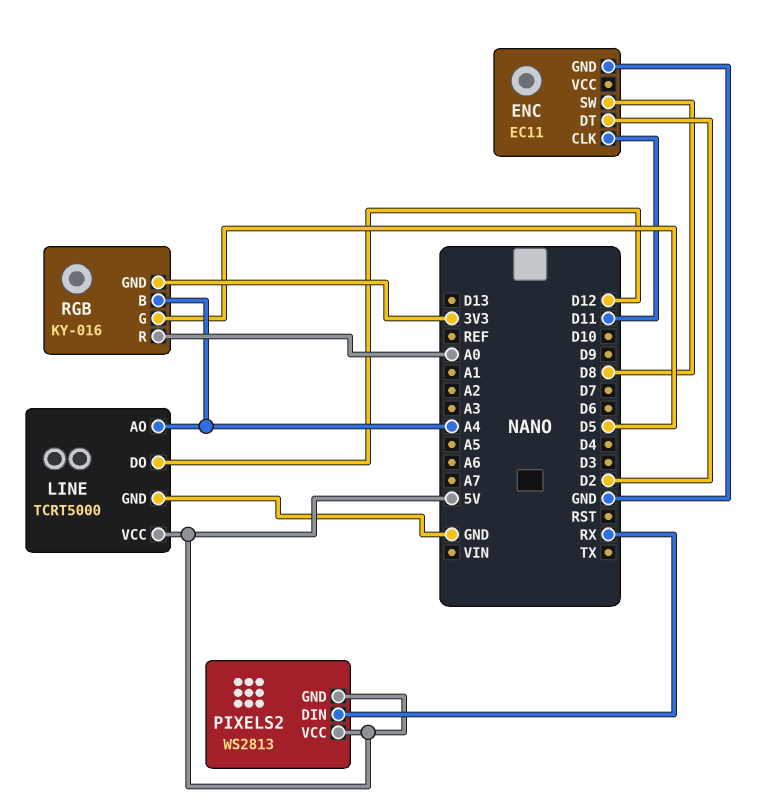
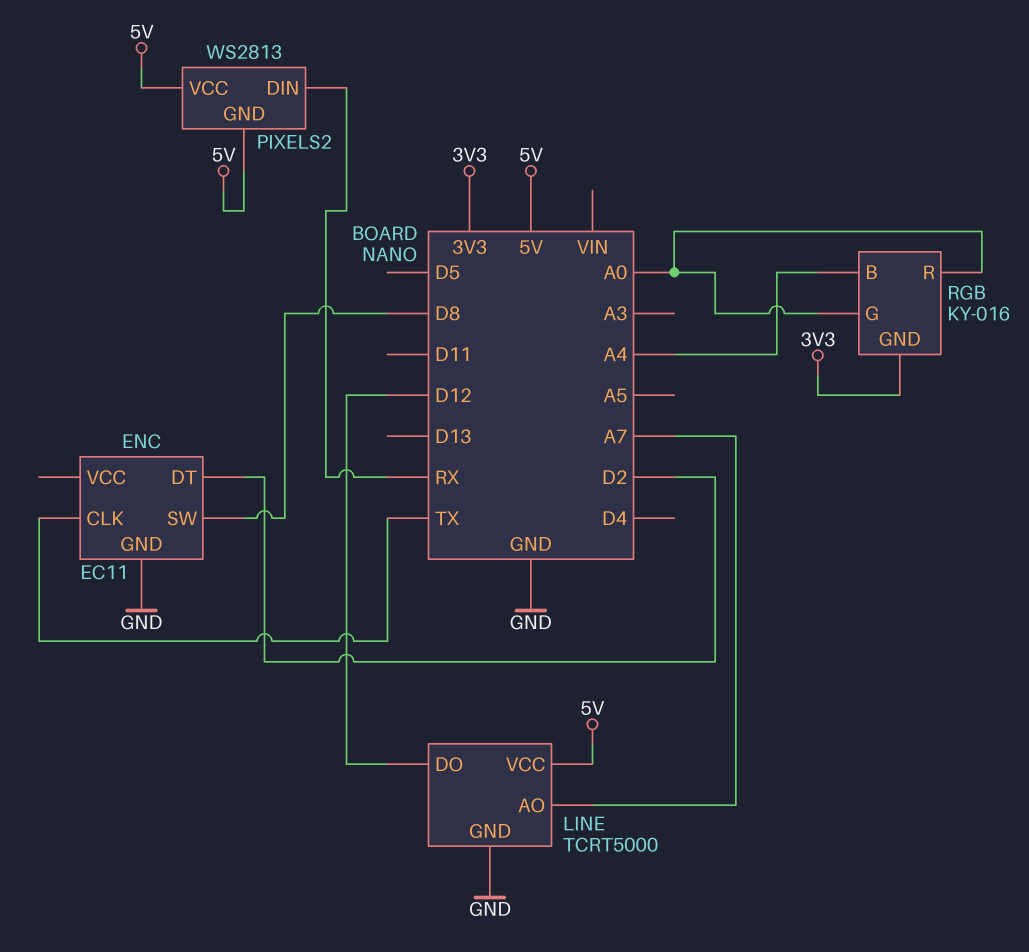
ENC pin CLK: D11 -> TX
LINE pin AO: A4 -> A7
RGB pin G: D5 -> A0

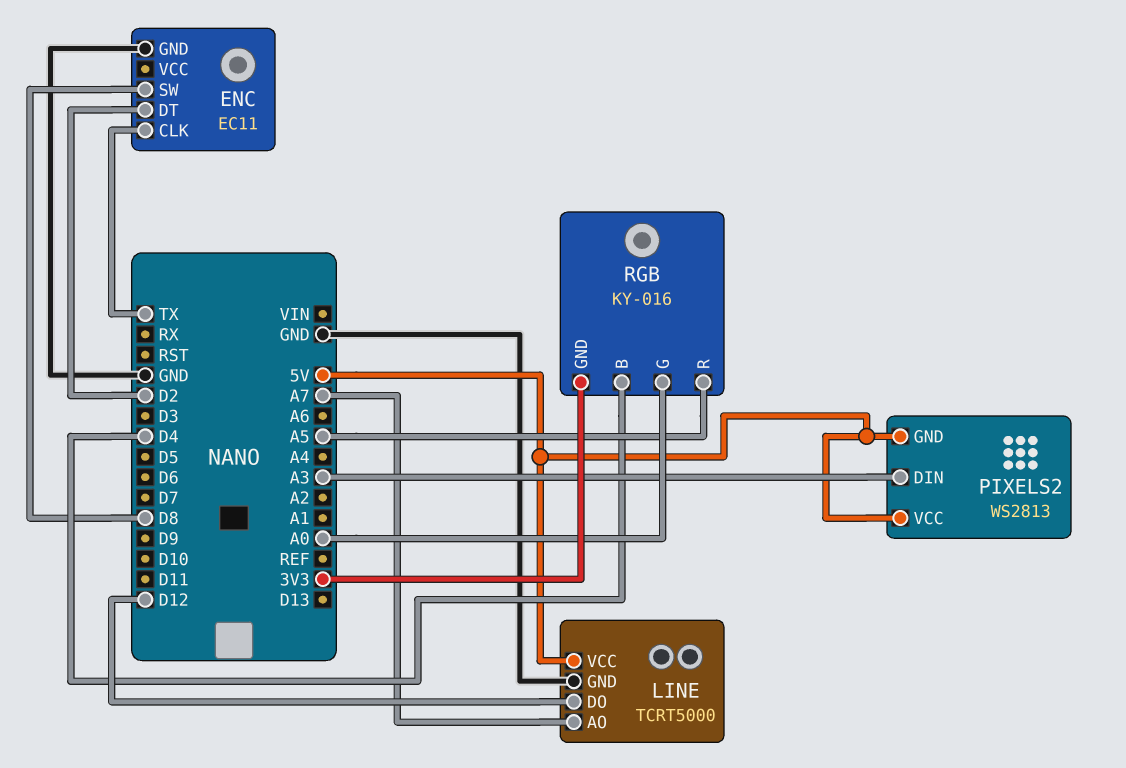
PIXELS2 pin DIN: RX -> A3
RGB pin B: A4 -> D4
RGB pin R: A0 -> A5

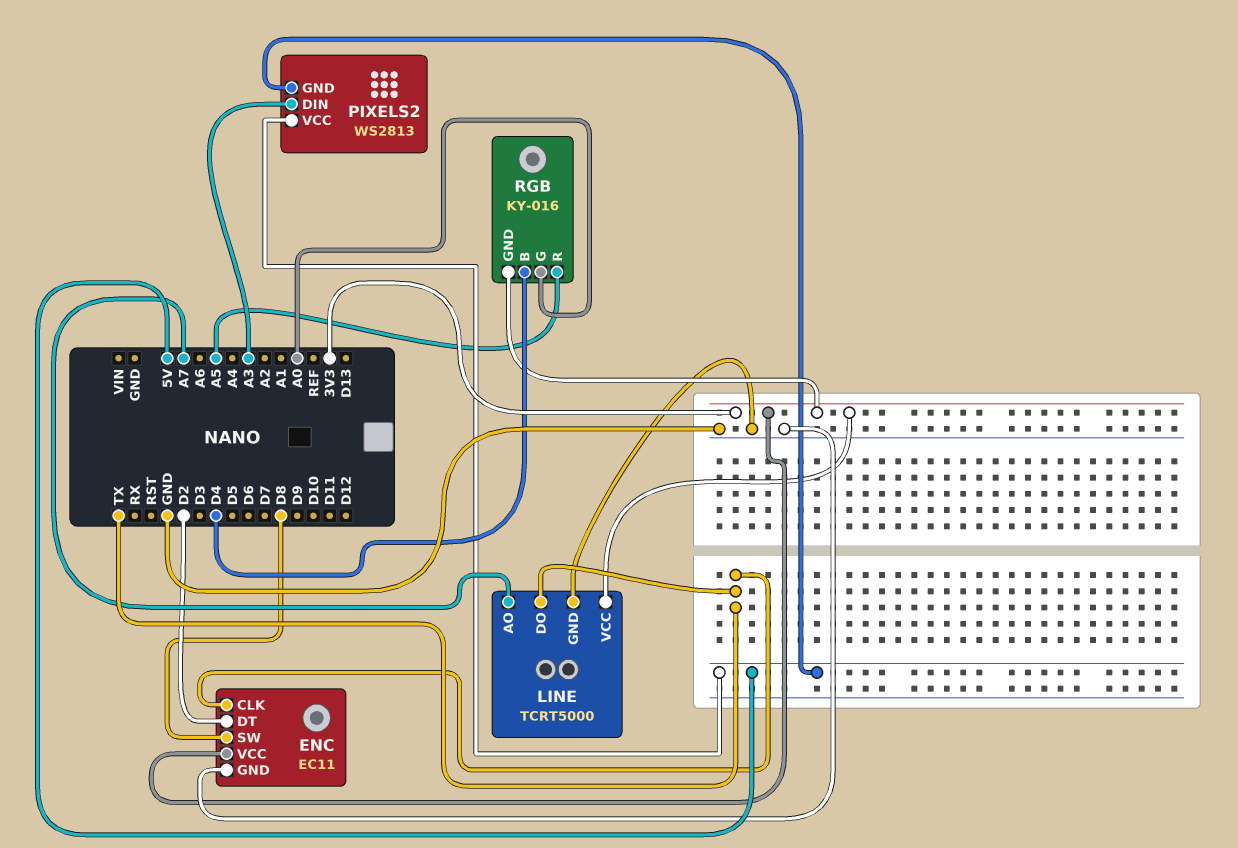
ENC pin VCC: none -> 3V3
LINE pin DO: D12 -> TX
LINE pin VCC: 5V -> 3V3

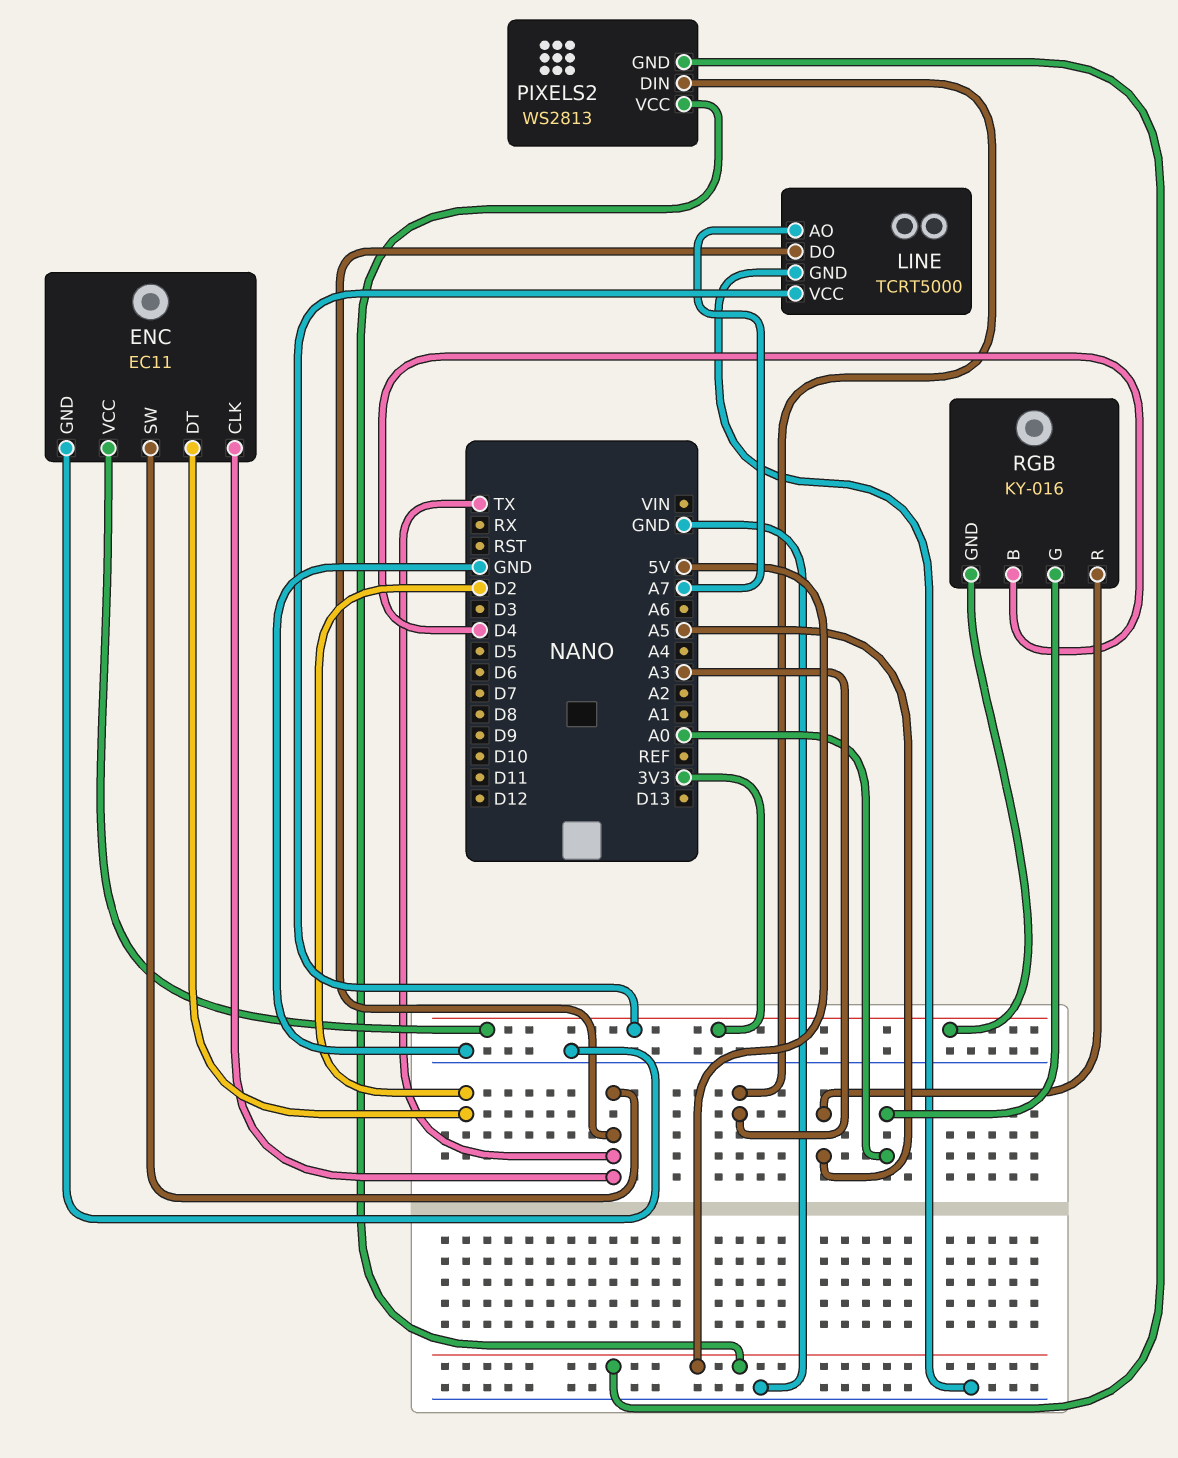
ENC pin SW: D8 -> TX

